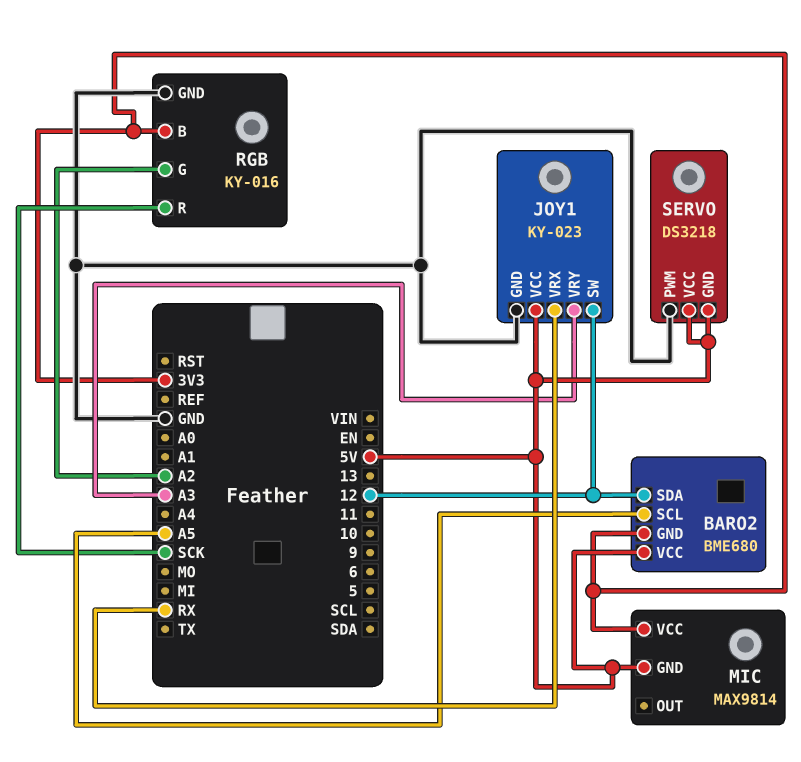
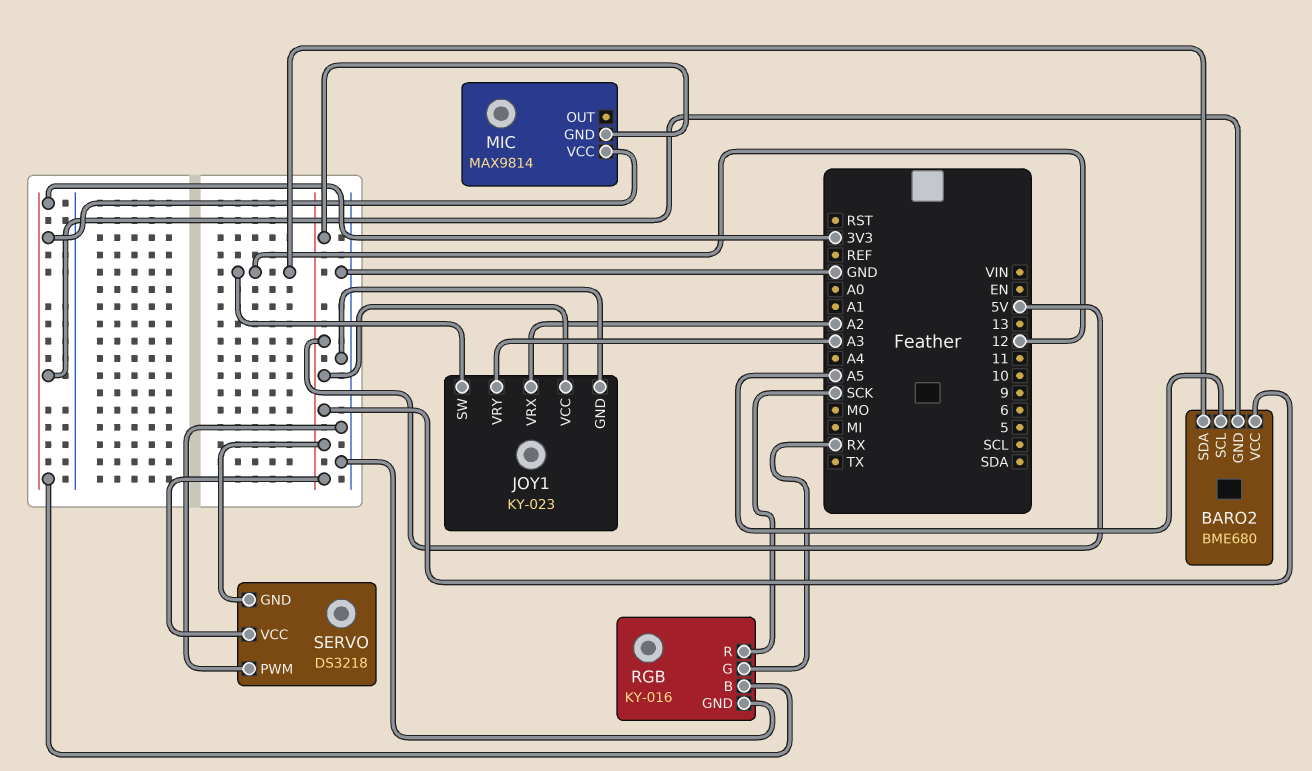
JOY1 pin VRX: RX -> A2
RGB pin G: A2 -> RX

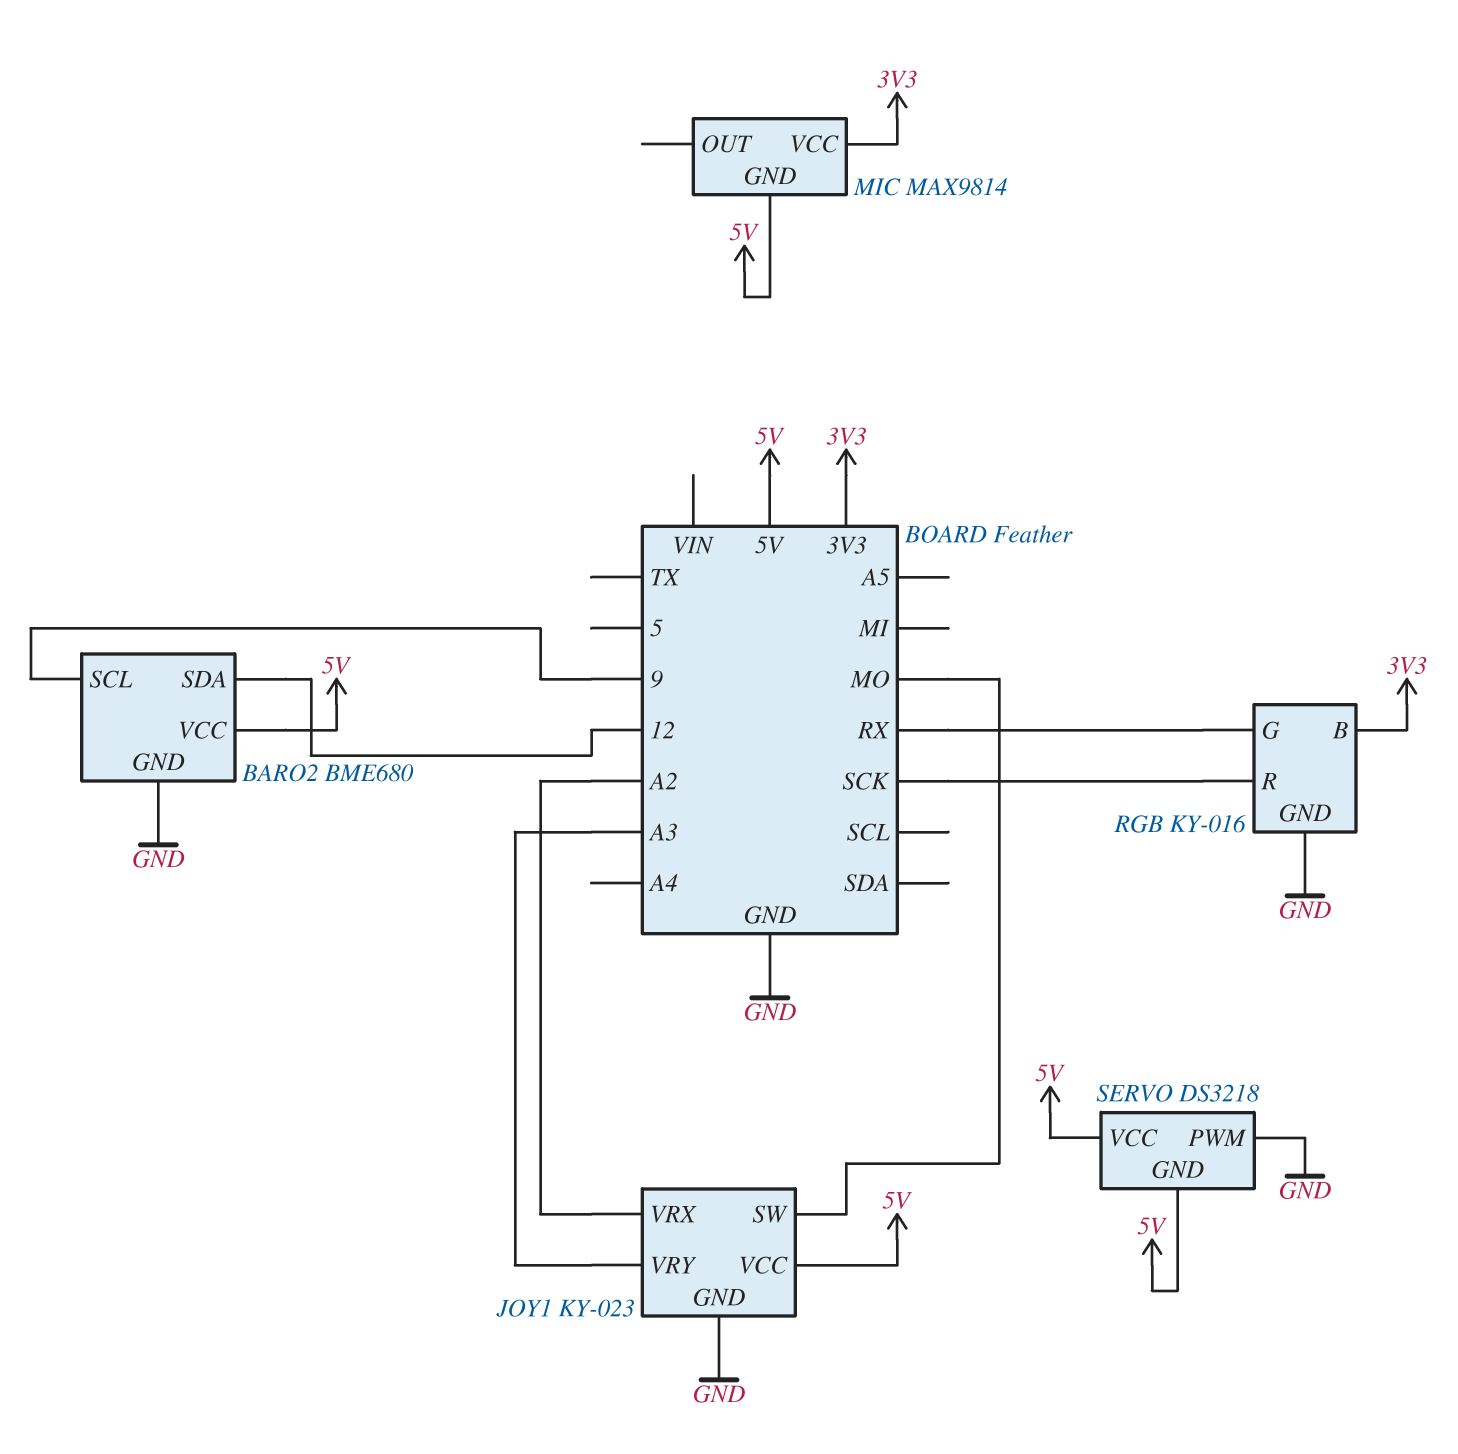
BARO2 pin GND: 3V3 -> GND
BARO2 pin SCL: A5 -> 9
JOY1 pin SW: 12 -> MO

